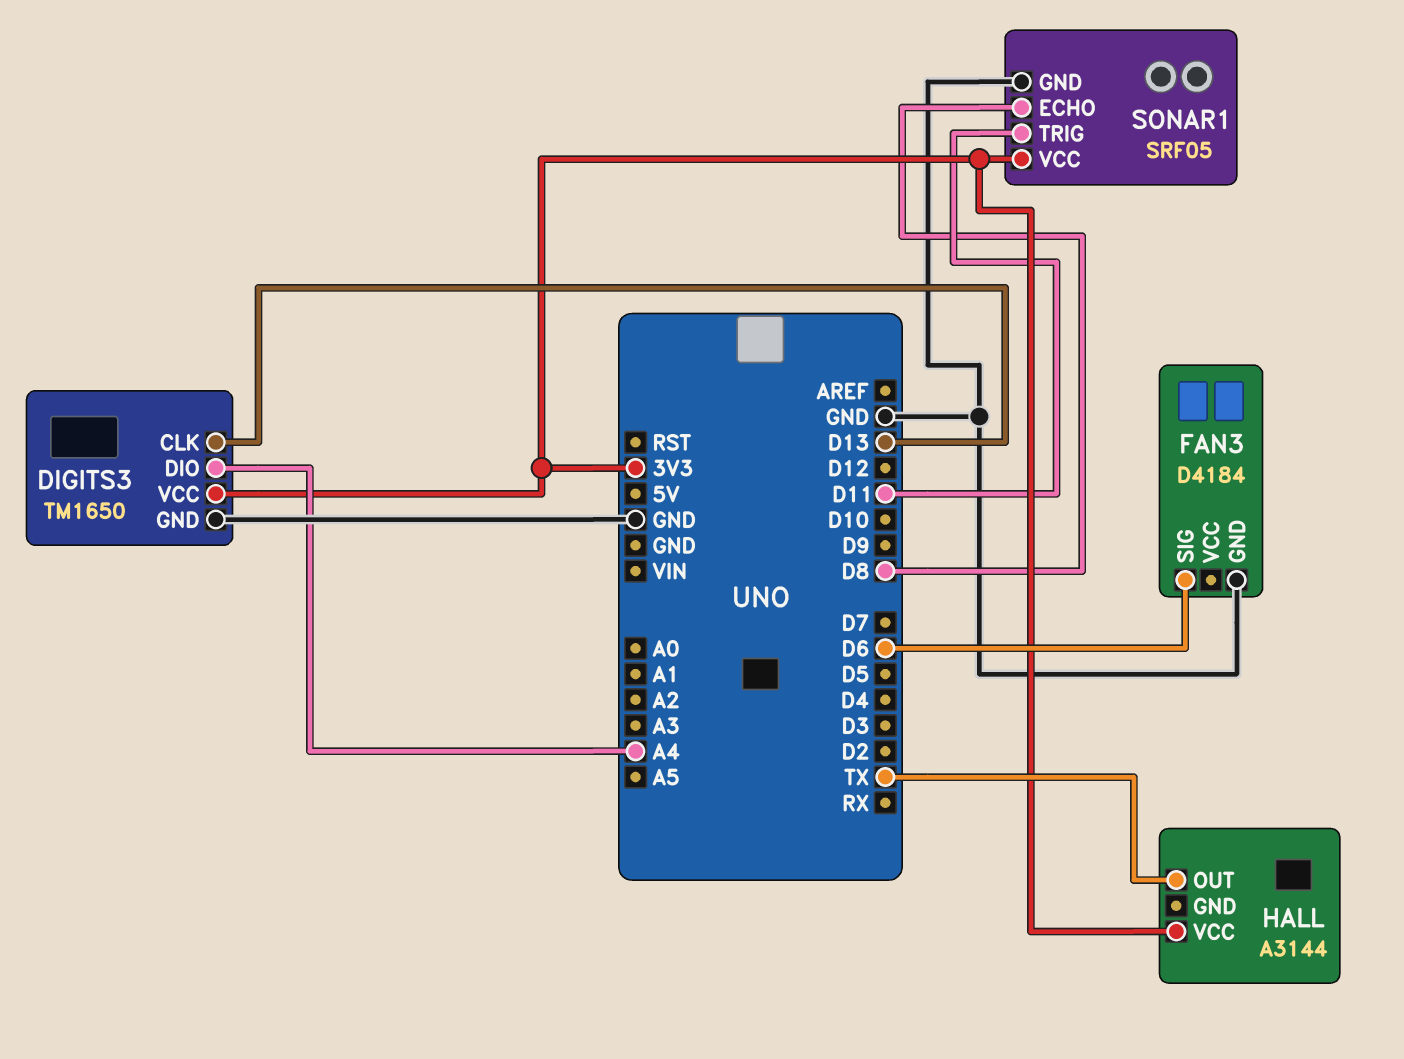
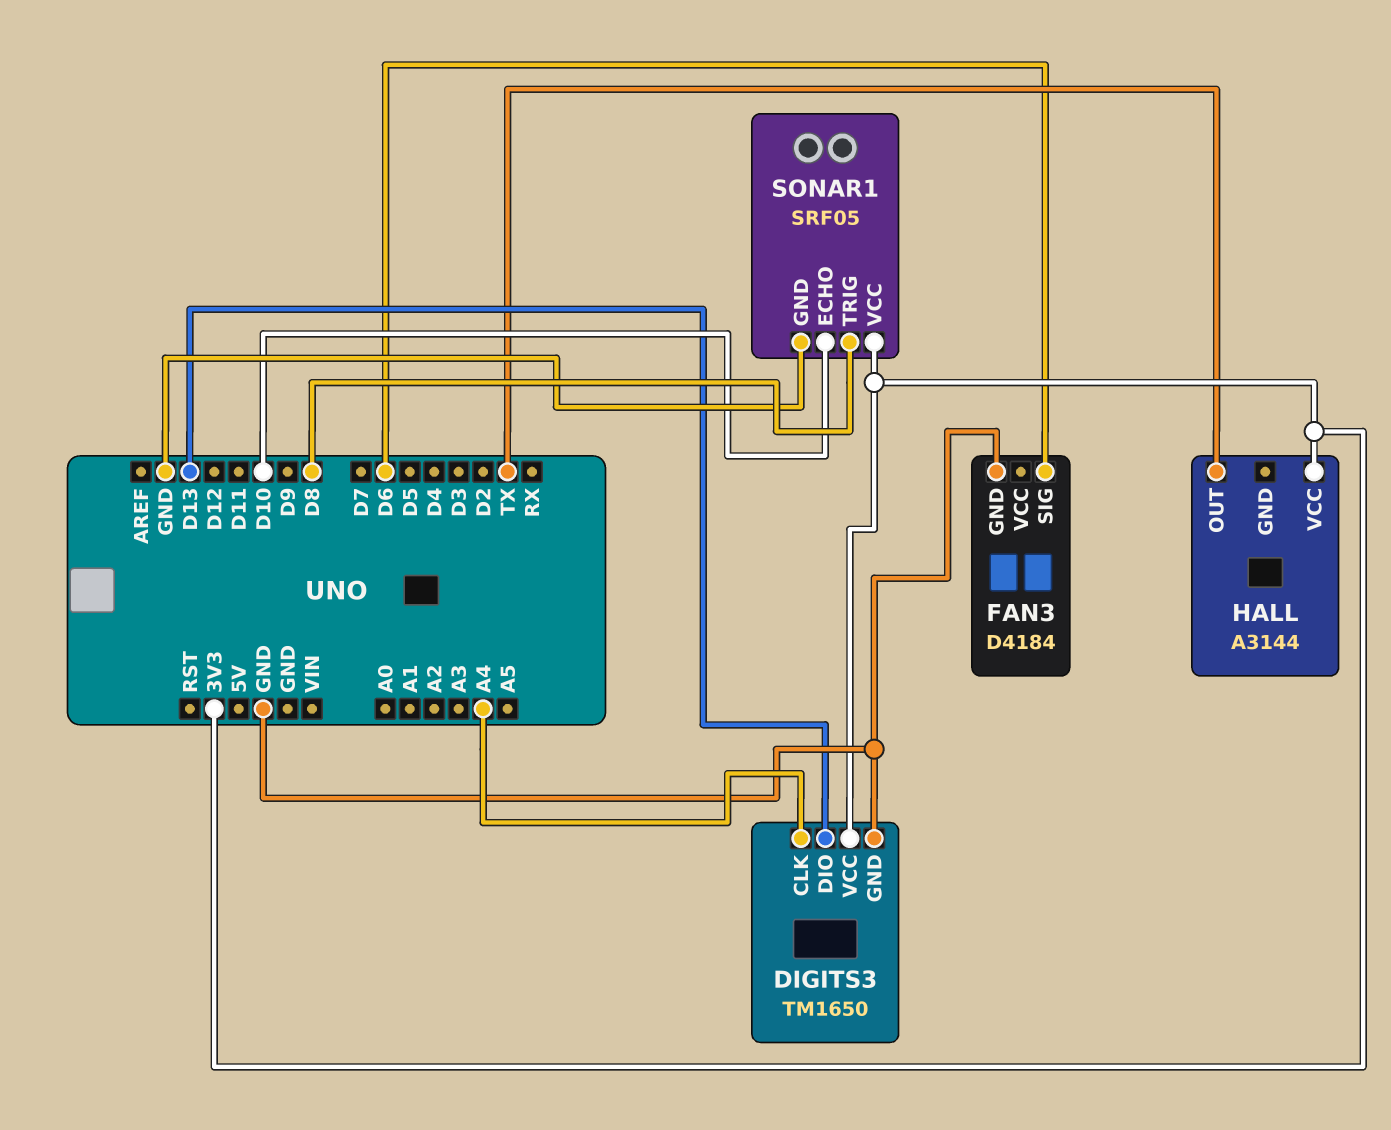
DIGITS3 pin CLK: D13 -> A4
DIGITS3 pin DIO: A4 -> D13
SONAR1 pin ECHO: D8 -> D10
SONAR1 pin TRIG: D11 -> D8

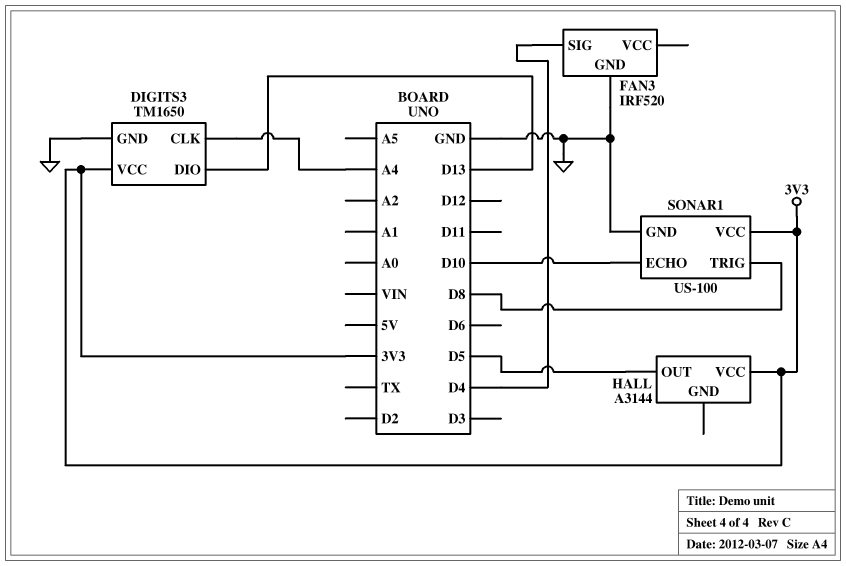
FAN3: D4184 -> IRF520
FAN3 pin SIG: D6 -> D4
HALL pin OUT: TX -> D5
SONAR1: SRF05 -> US-100

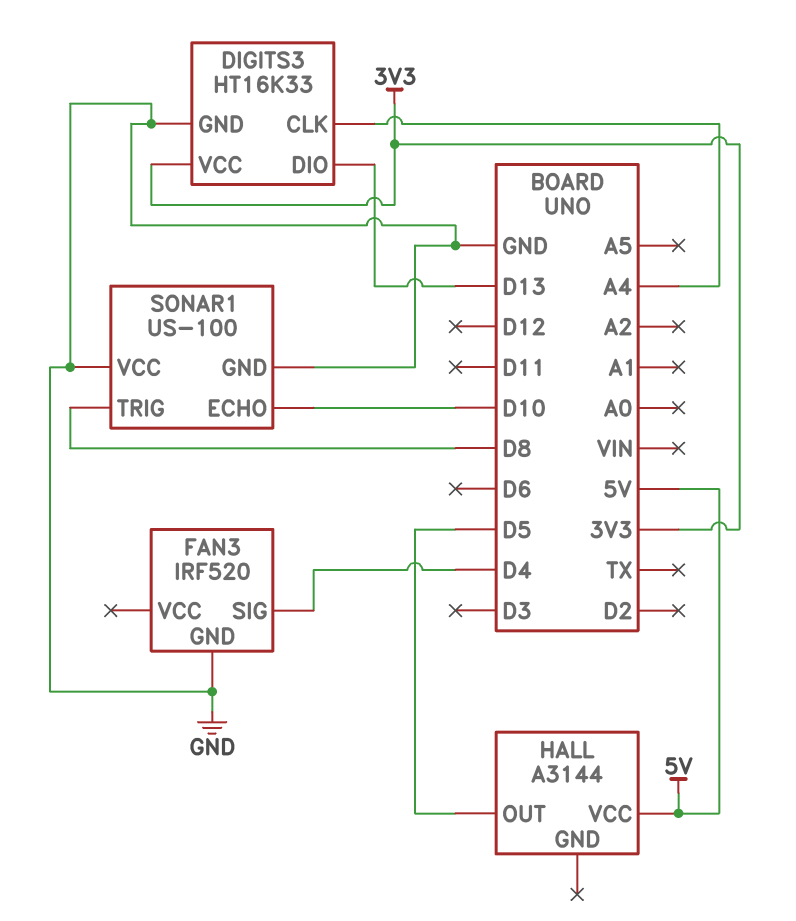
DIGITS3: TM1650 -> HT16K33
HALL pin VCC: 3V3 -> 5V
SONAR1 pin VCC: 3V3 -> GND

